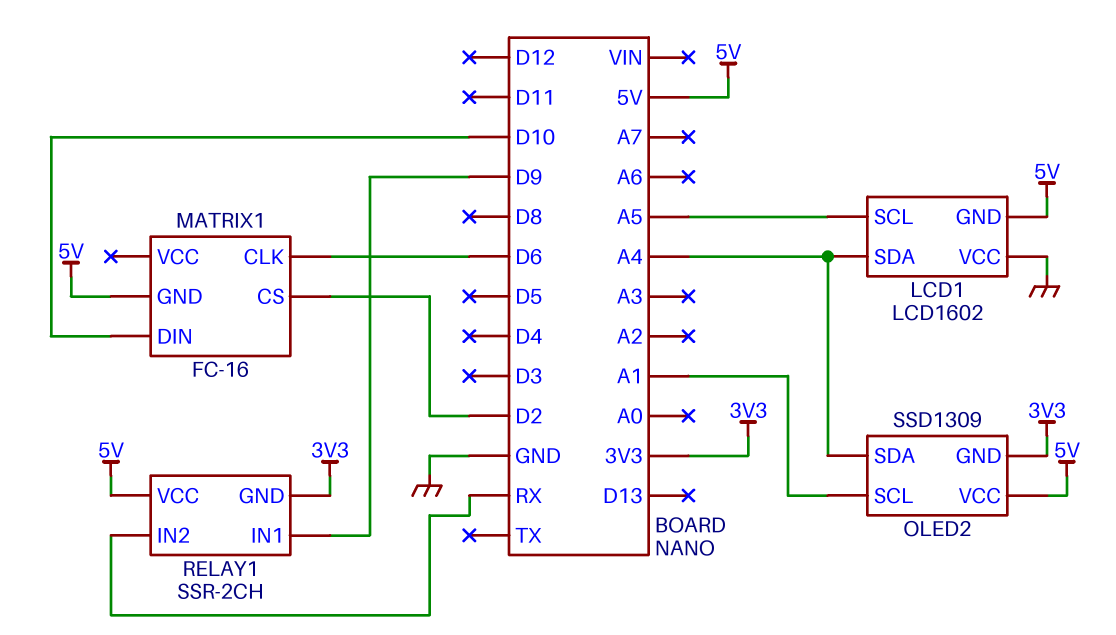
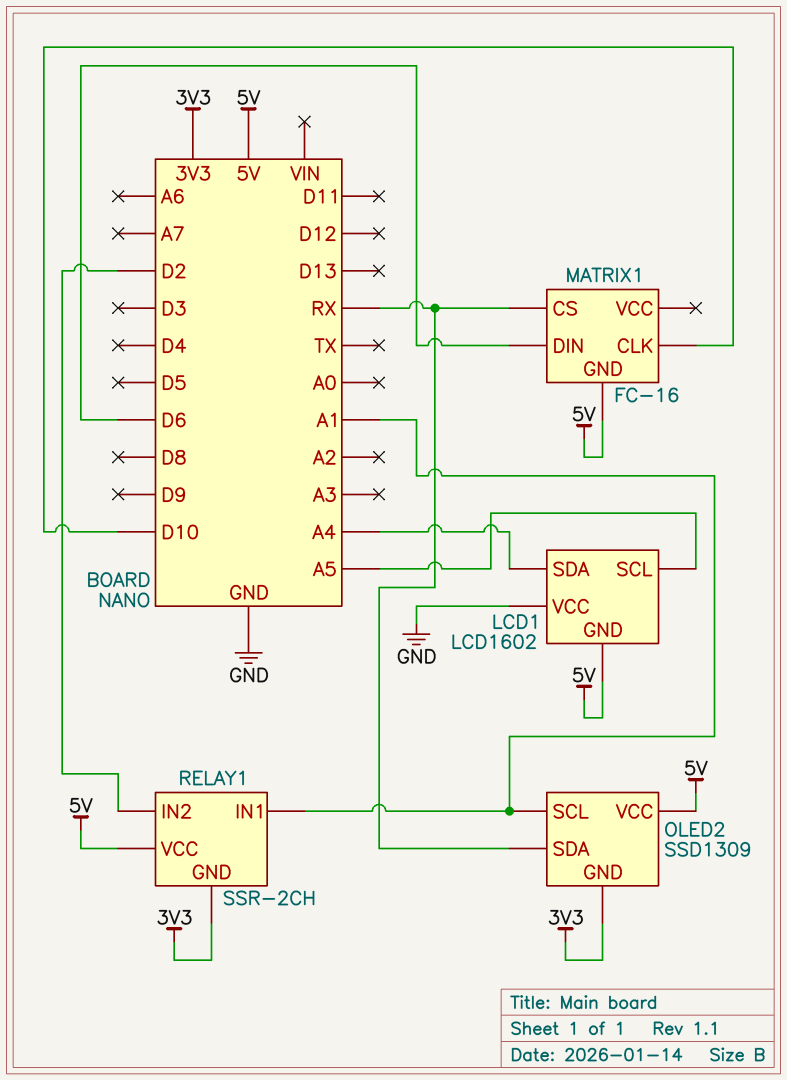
MATRIX1 pin CLK: D6 -> D10
MATRIX1 pin CS: D2 -> RX
MATRIX1 pin DIN: D10 -> D6
OLED2 pin SDA: A4 -> RX
RELAY1 pin IN1: D9 -> A1
RELAY1 pin IN2: RX -> D2

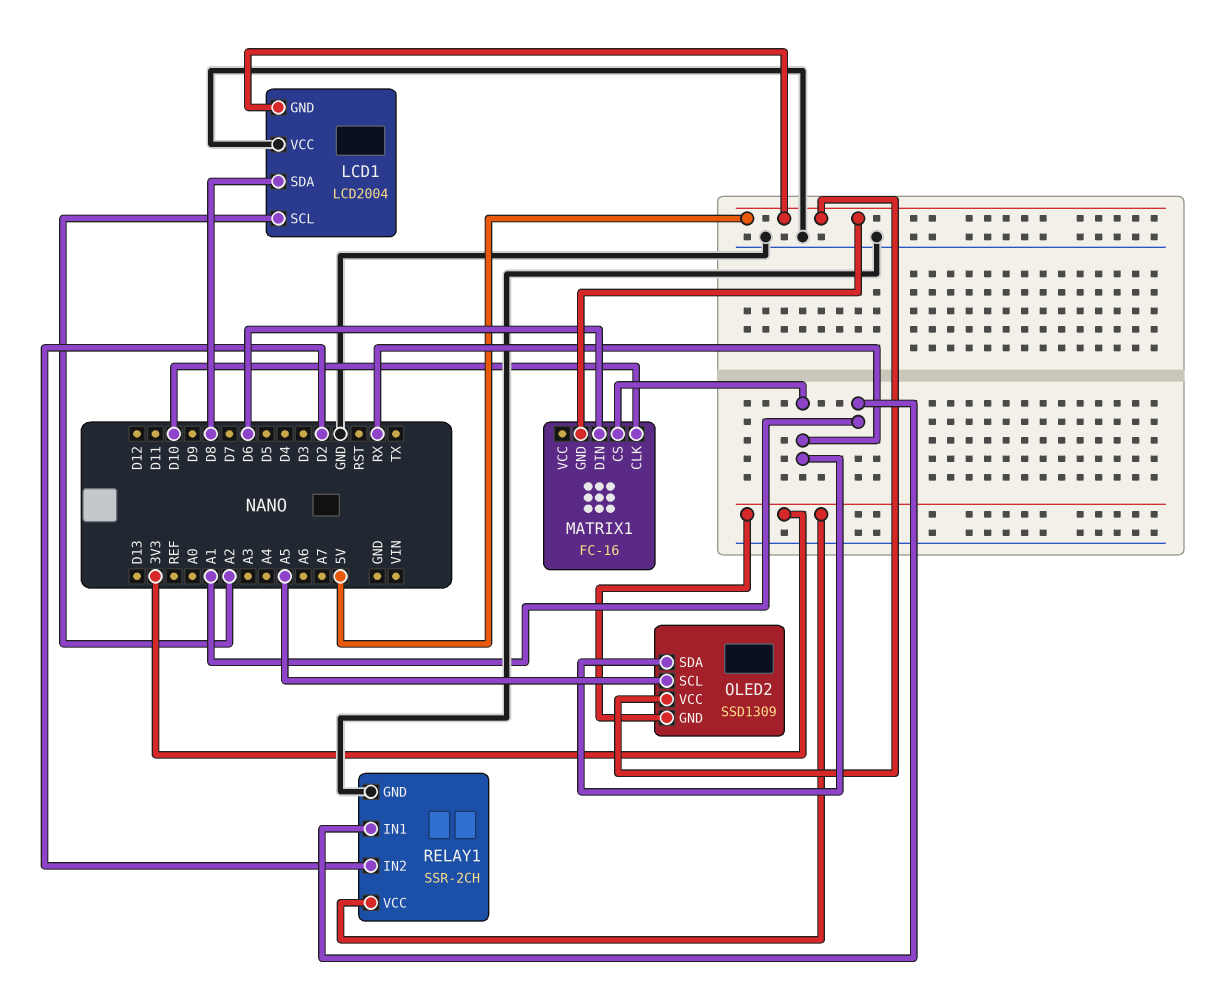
LCD1: LCD1602 -> LCD2004
LCD1 pin SCL: A5 -> A2
LCD1 pin SDA: A4 -> D8
OLED2 pin SCL: A1 -> A5
RELAY1 pin GND: 3V3 -> GND
RELAY1 pin VCC: 5V -> 3V3

